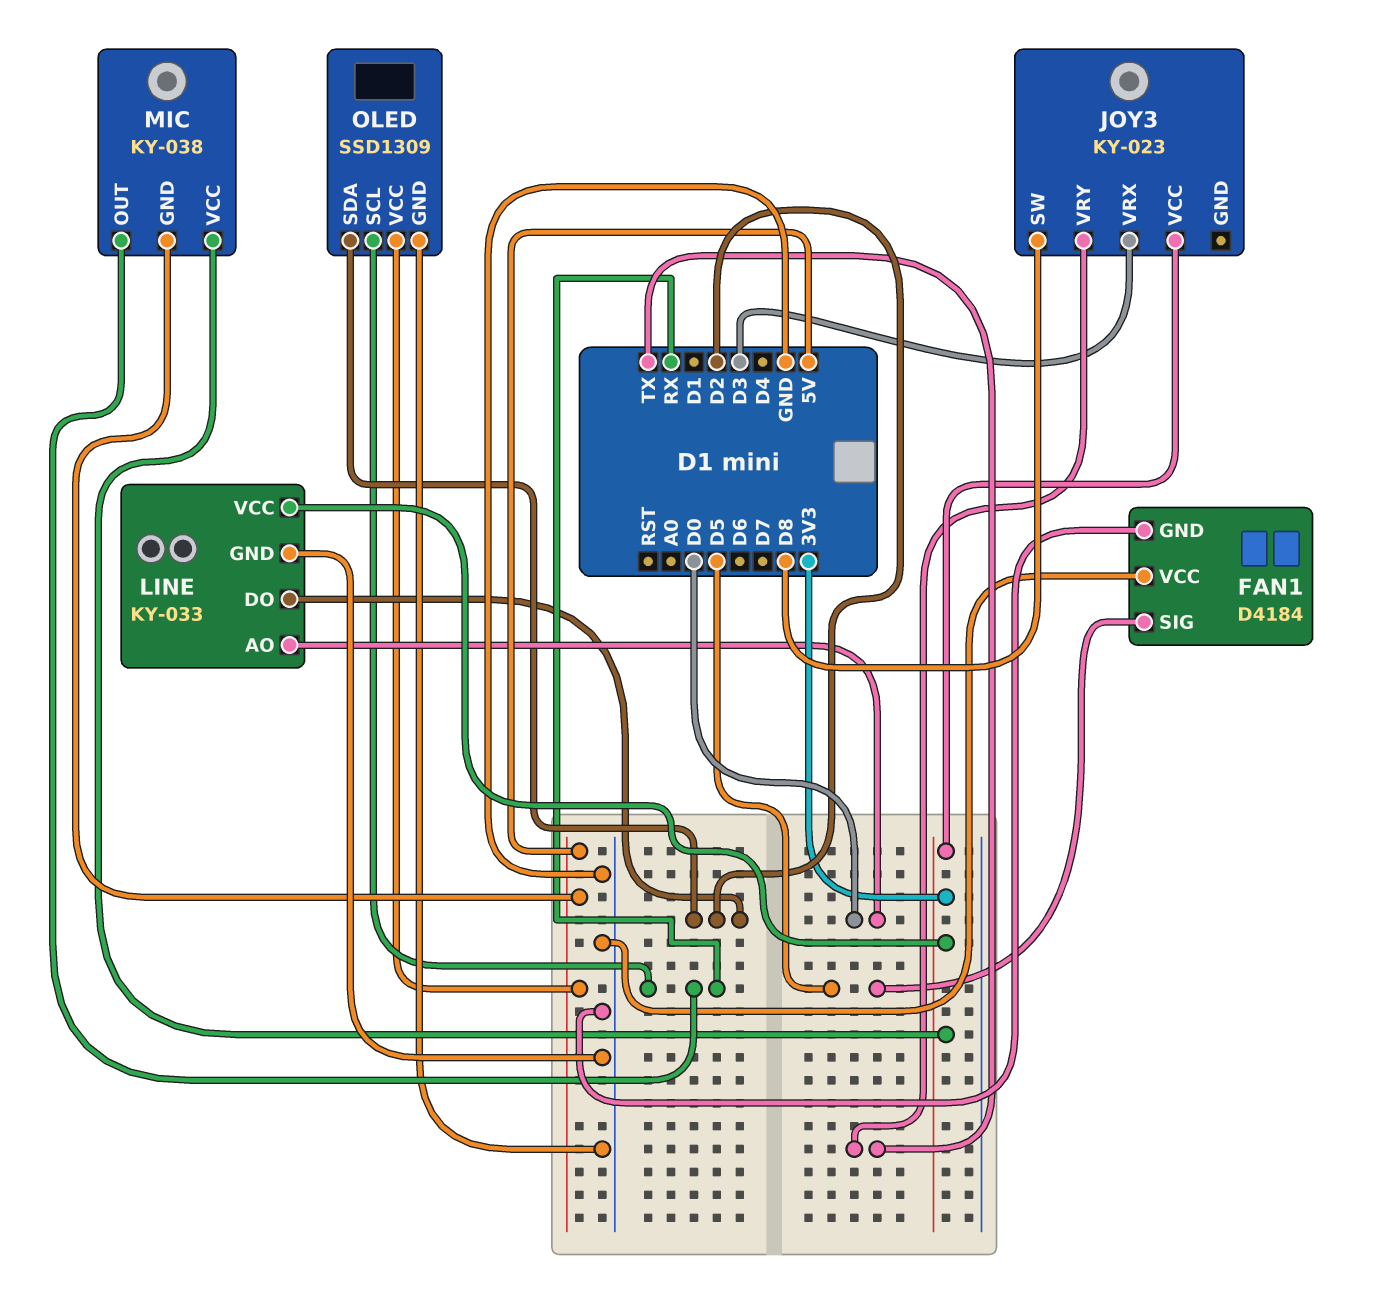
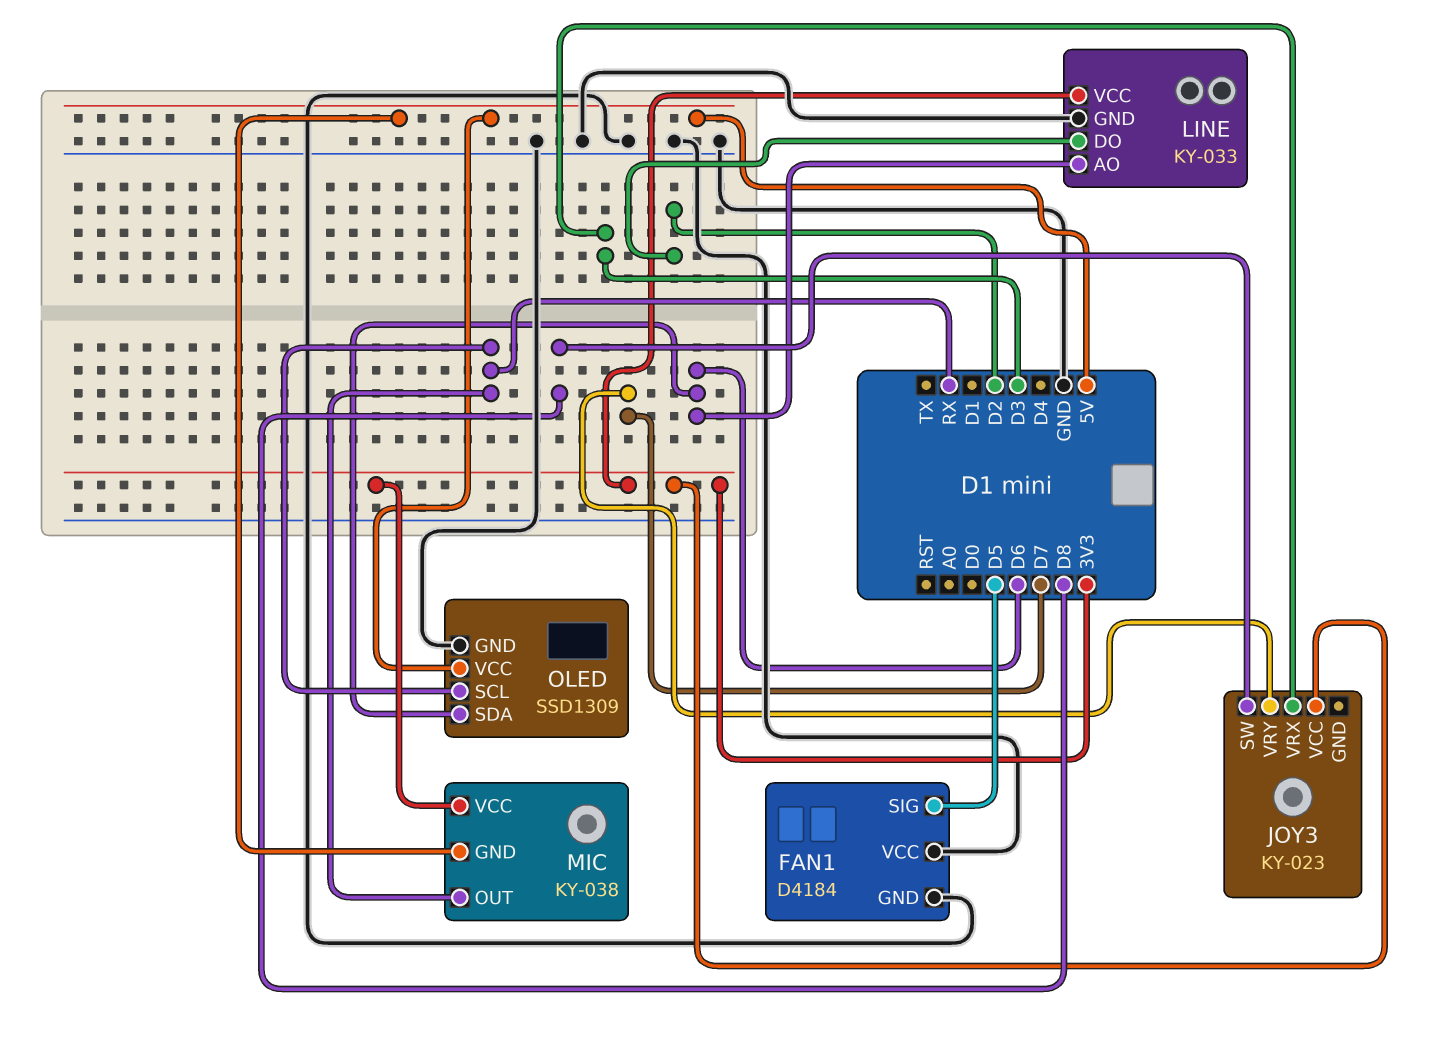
JOY3 pin VRY: TX -> D7
LINE pin AO: D0 -> D6
OLED pin SDA: D2 -> D6

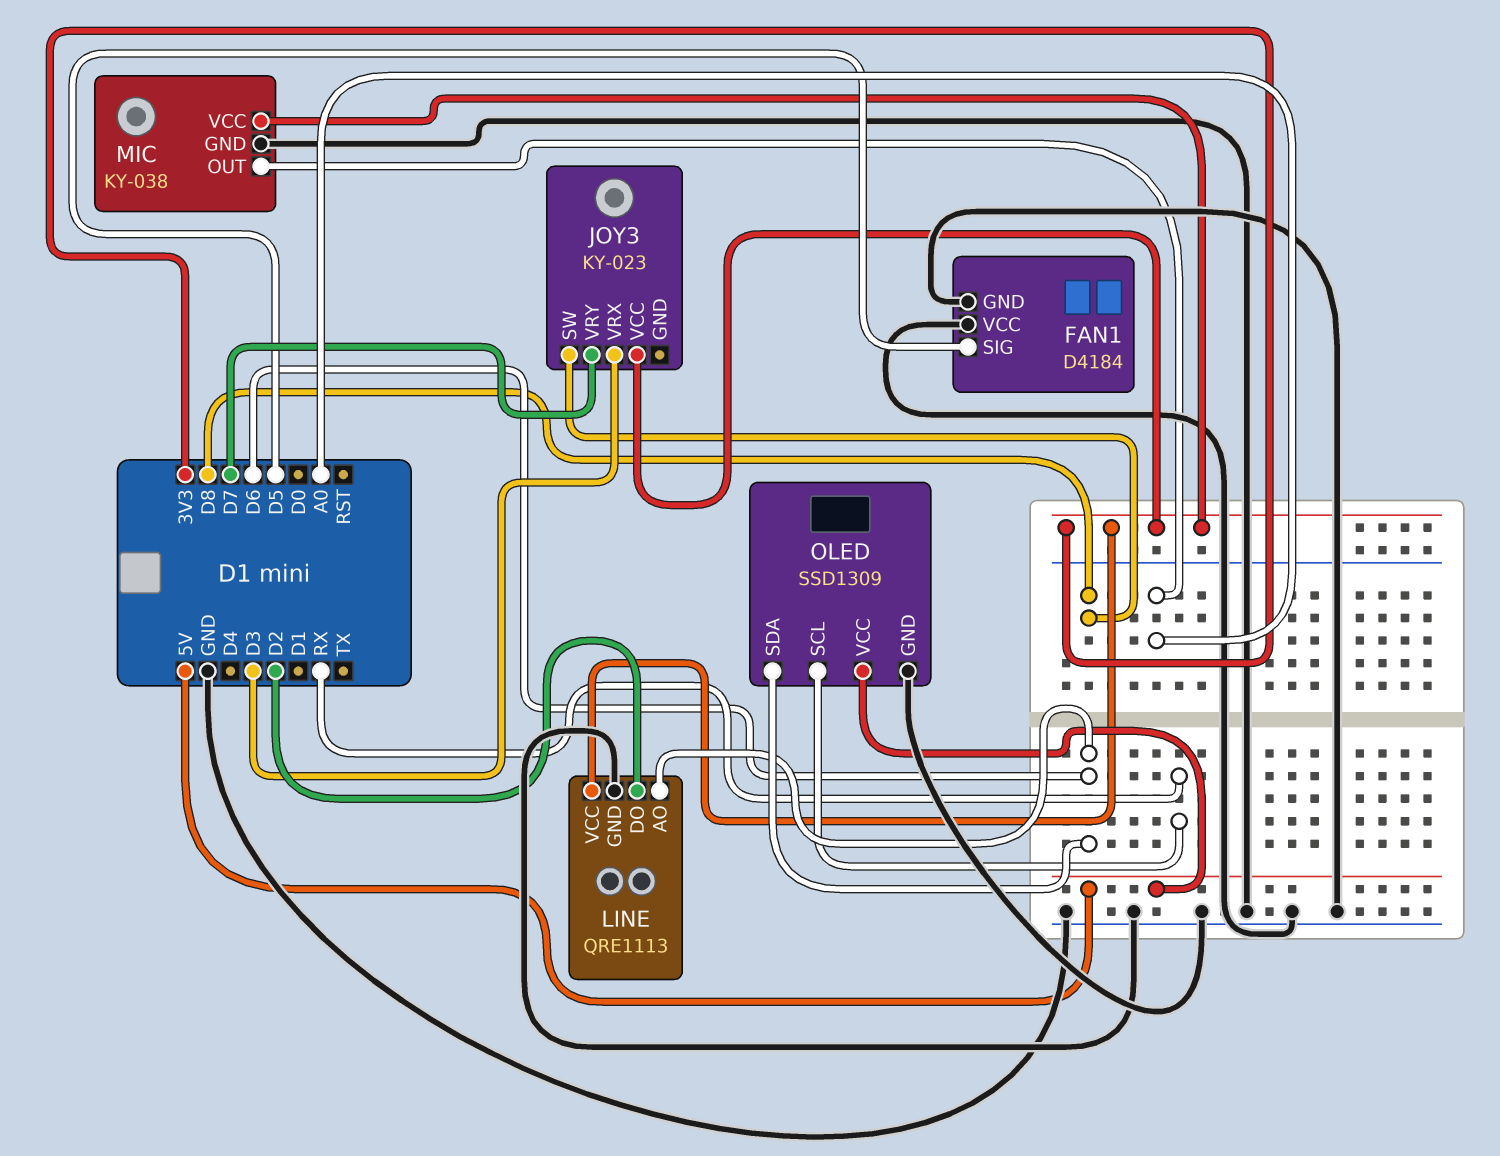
LINE: KY-033 -> QRE1113
MIC pin GND: 5V -> GND
MIC pin OUT: RX -> A0

